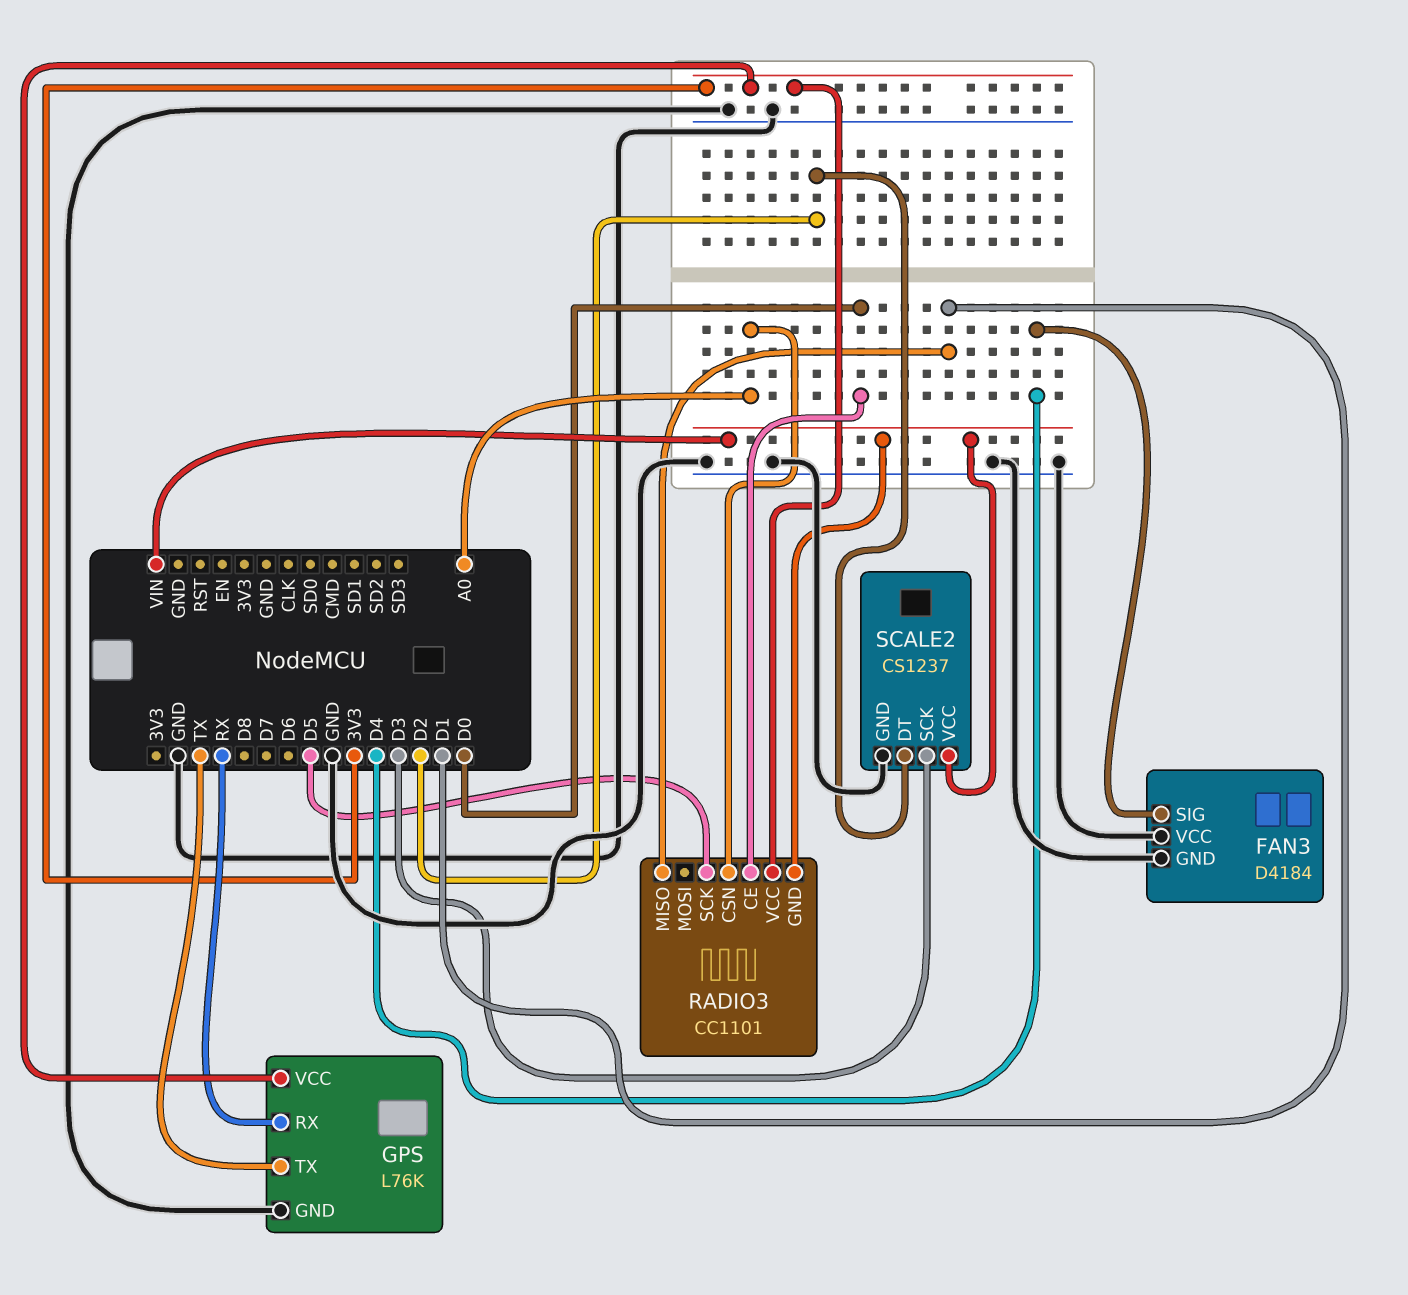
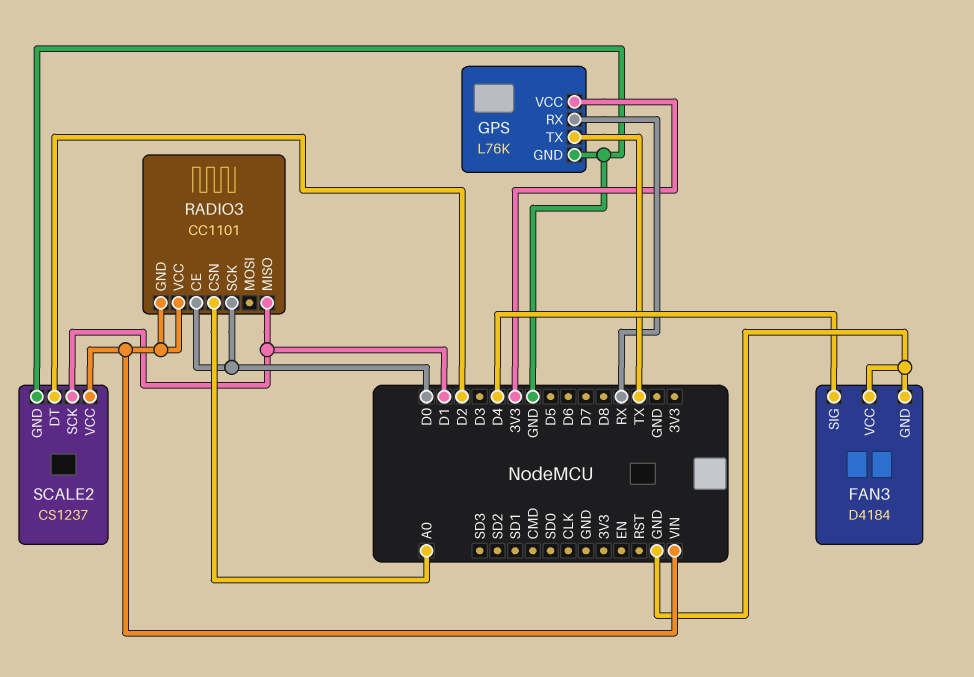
RADIO3 pin SCK: D5 -> D0
RADIO3 pin VCC: 3V3 -> VIN
SCALE2 pin SCK: D3 -> D1

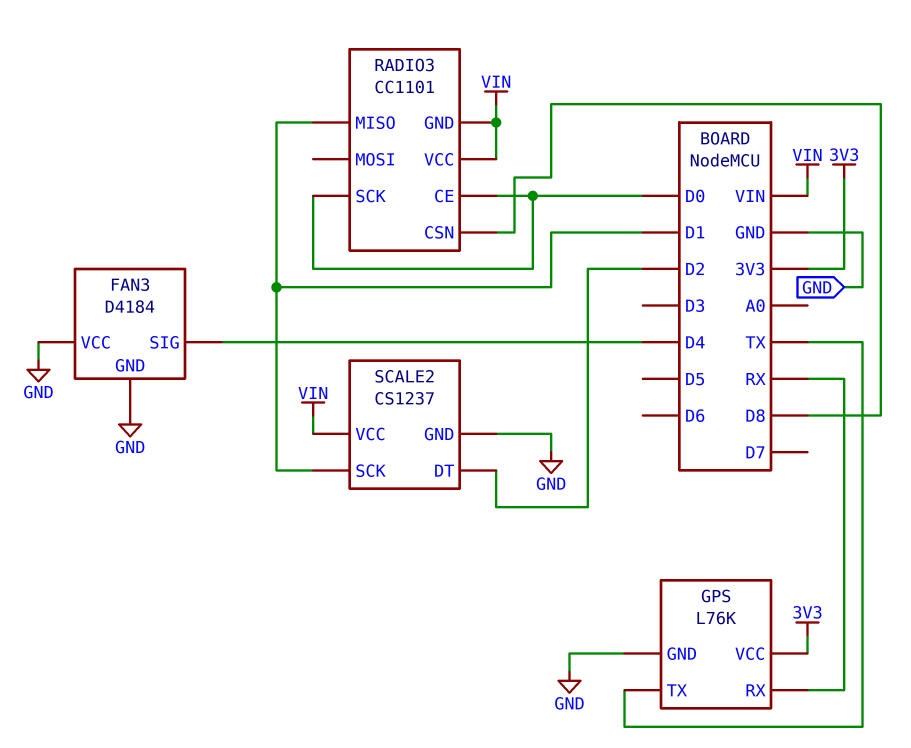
RADIO3 pin CSN: A0 -> D8

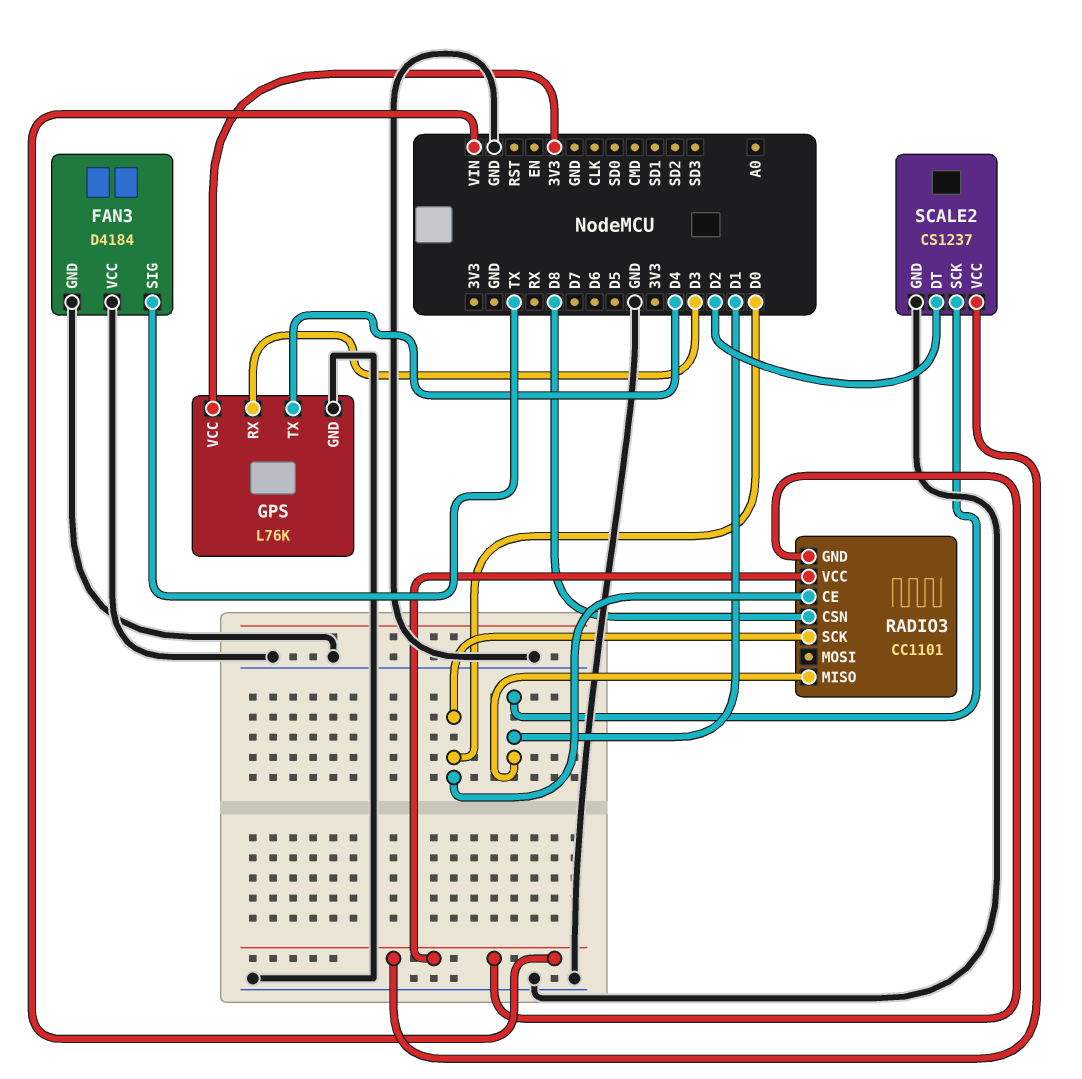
FAN3 pin SIG: D4 -> TX
GPS pin RX: RX -> D3
GPS pin TX: TX -> D4

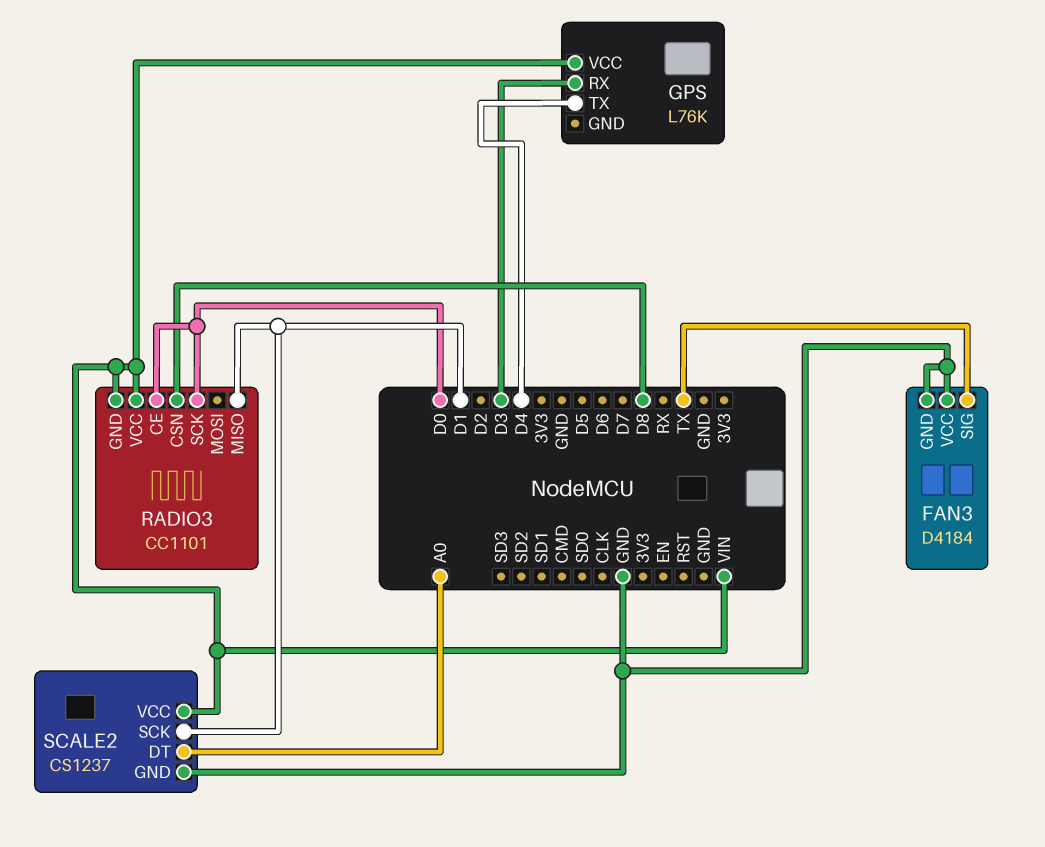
GPS pin GND: GND -> none
GPS pin VCC: 3V3 -> VIN
SCALE2 pin DT: D2 -> A0

